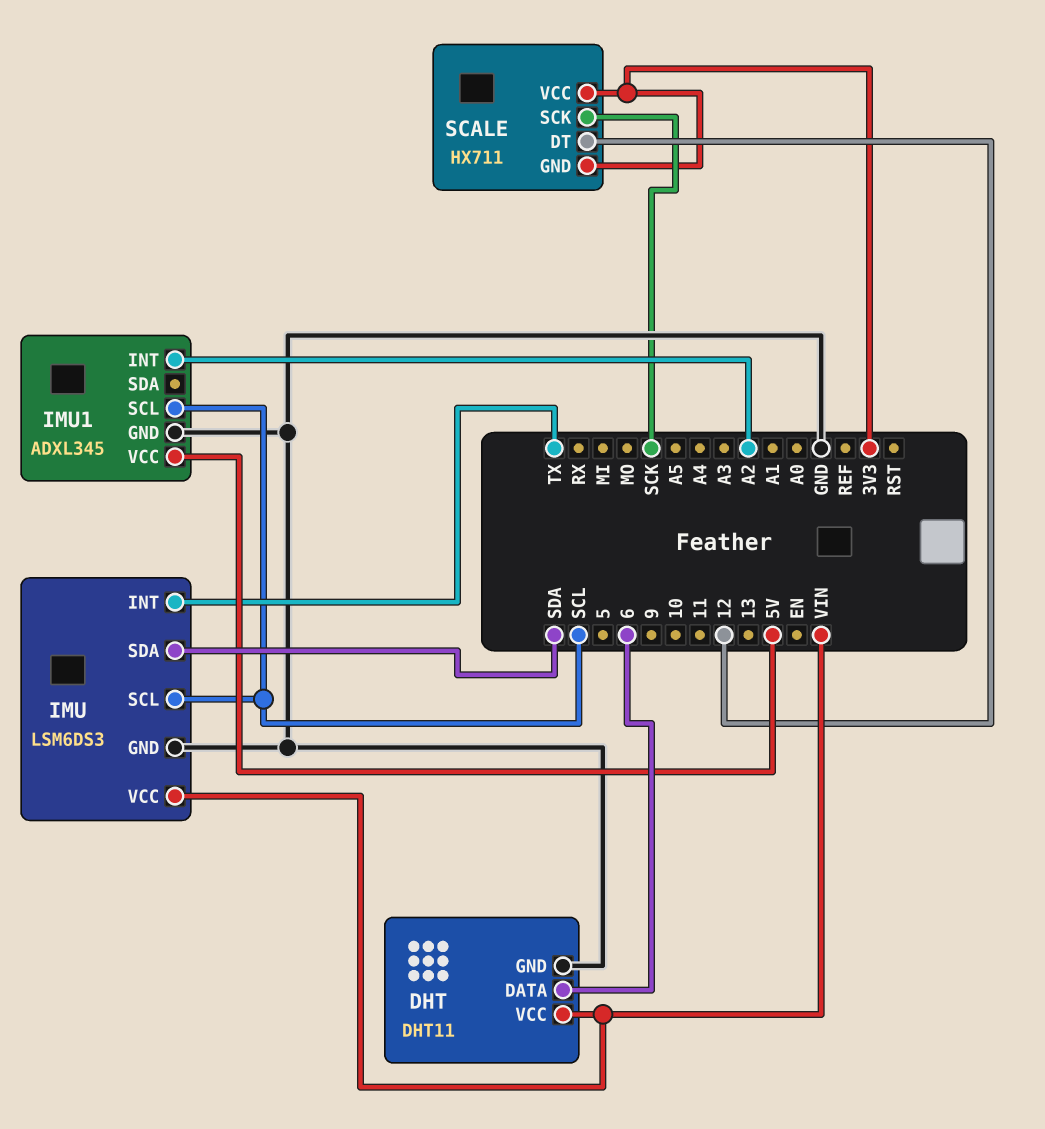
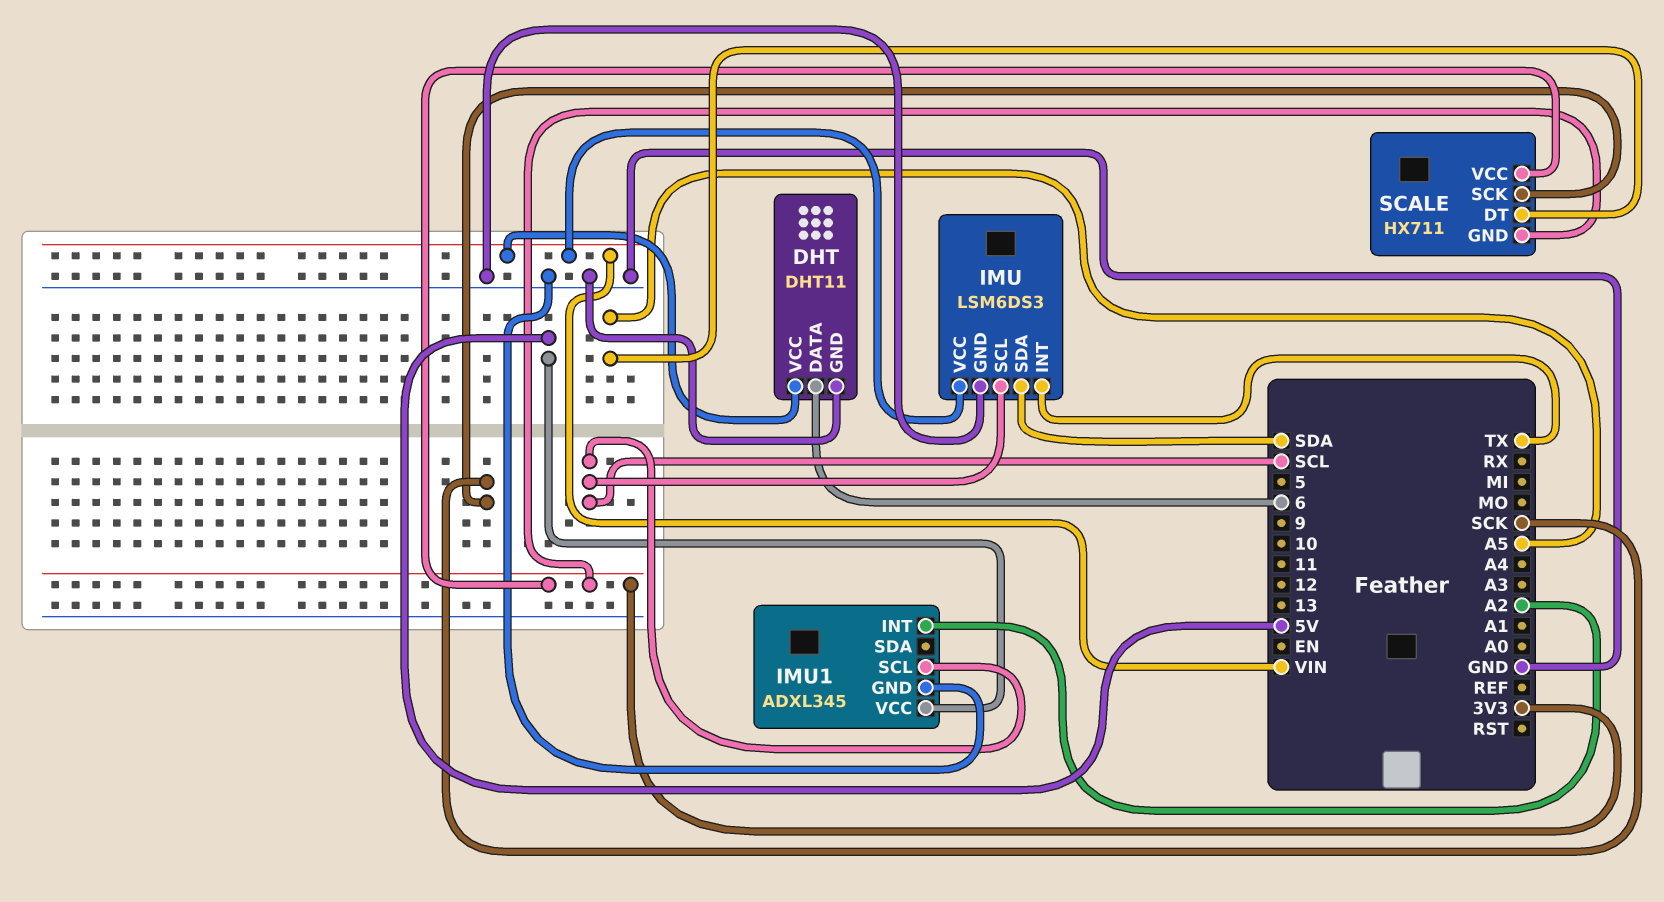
SCALE pin DT: 12 -> A5

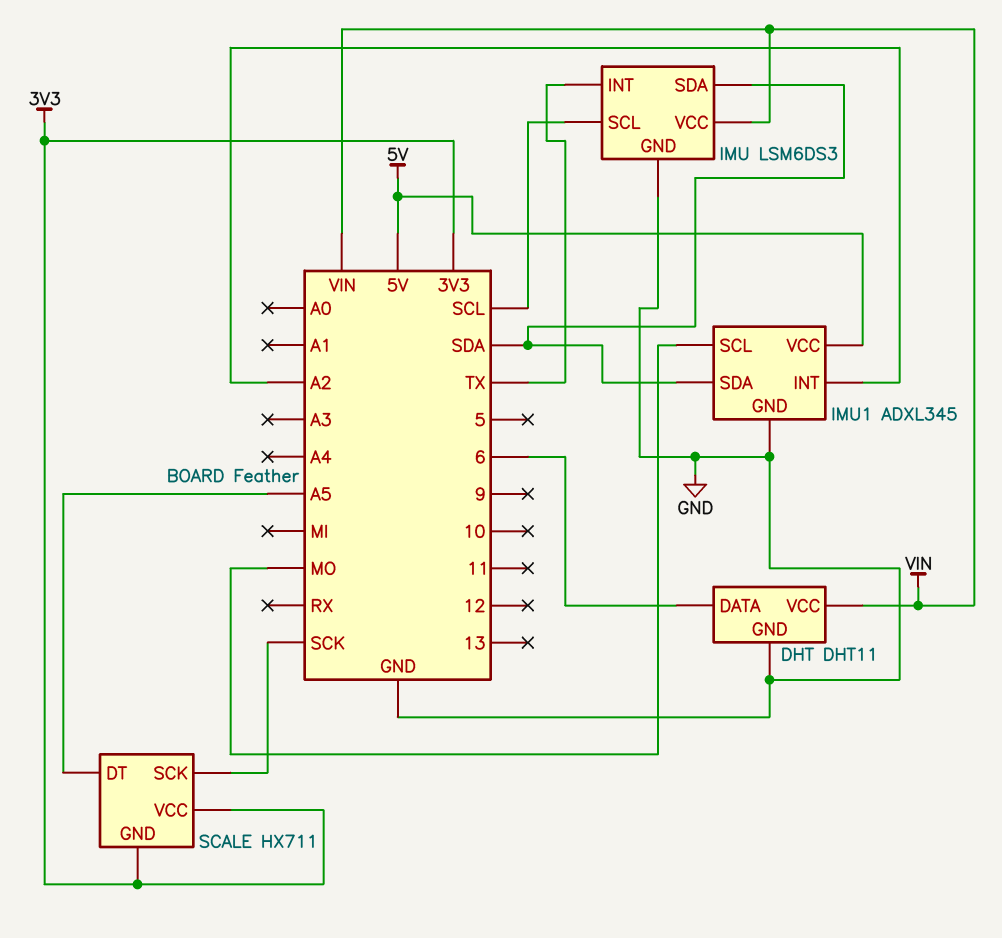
IMU1 pin SCL: SCL -> MO
IMU1 pin SDA: none -> SDA

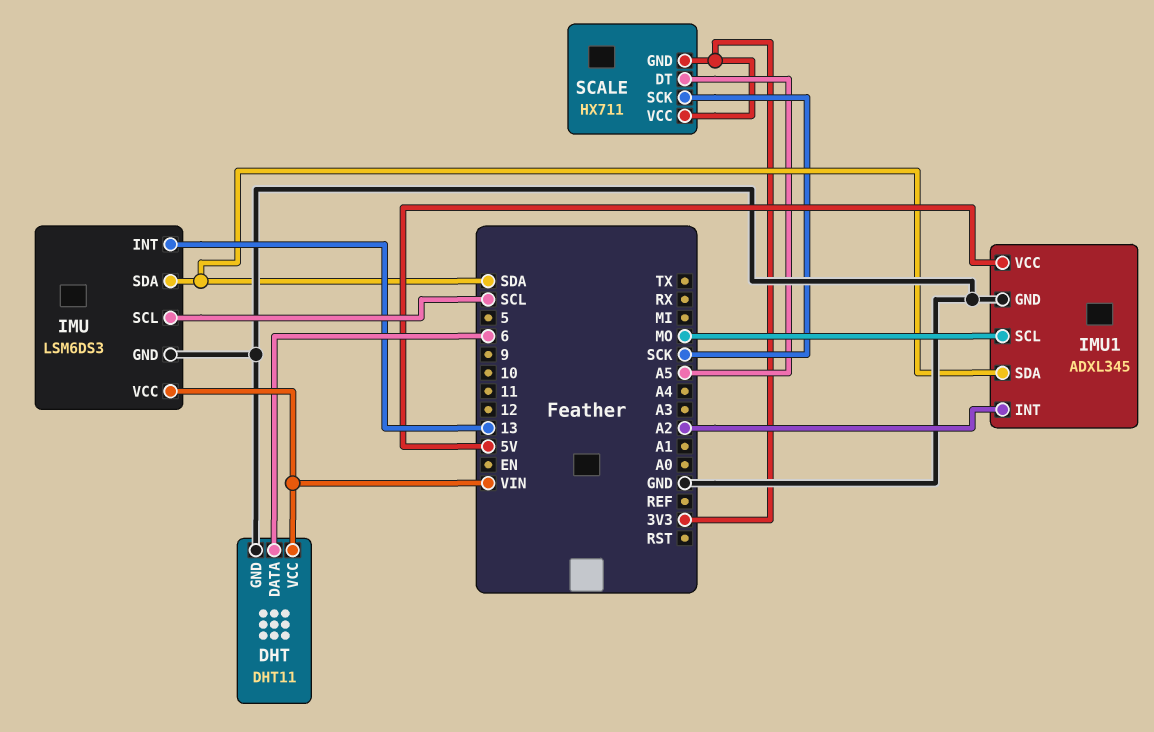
IMU pin INT: TX -> 13

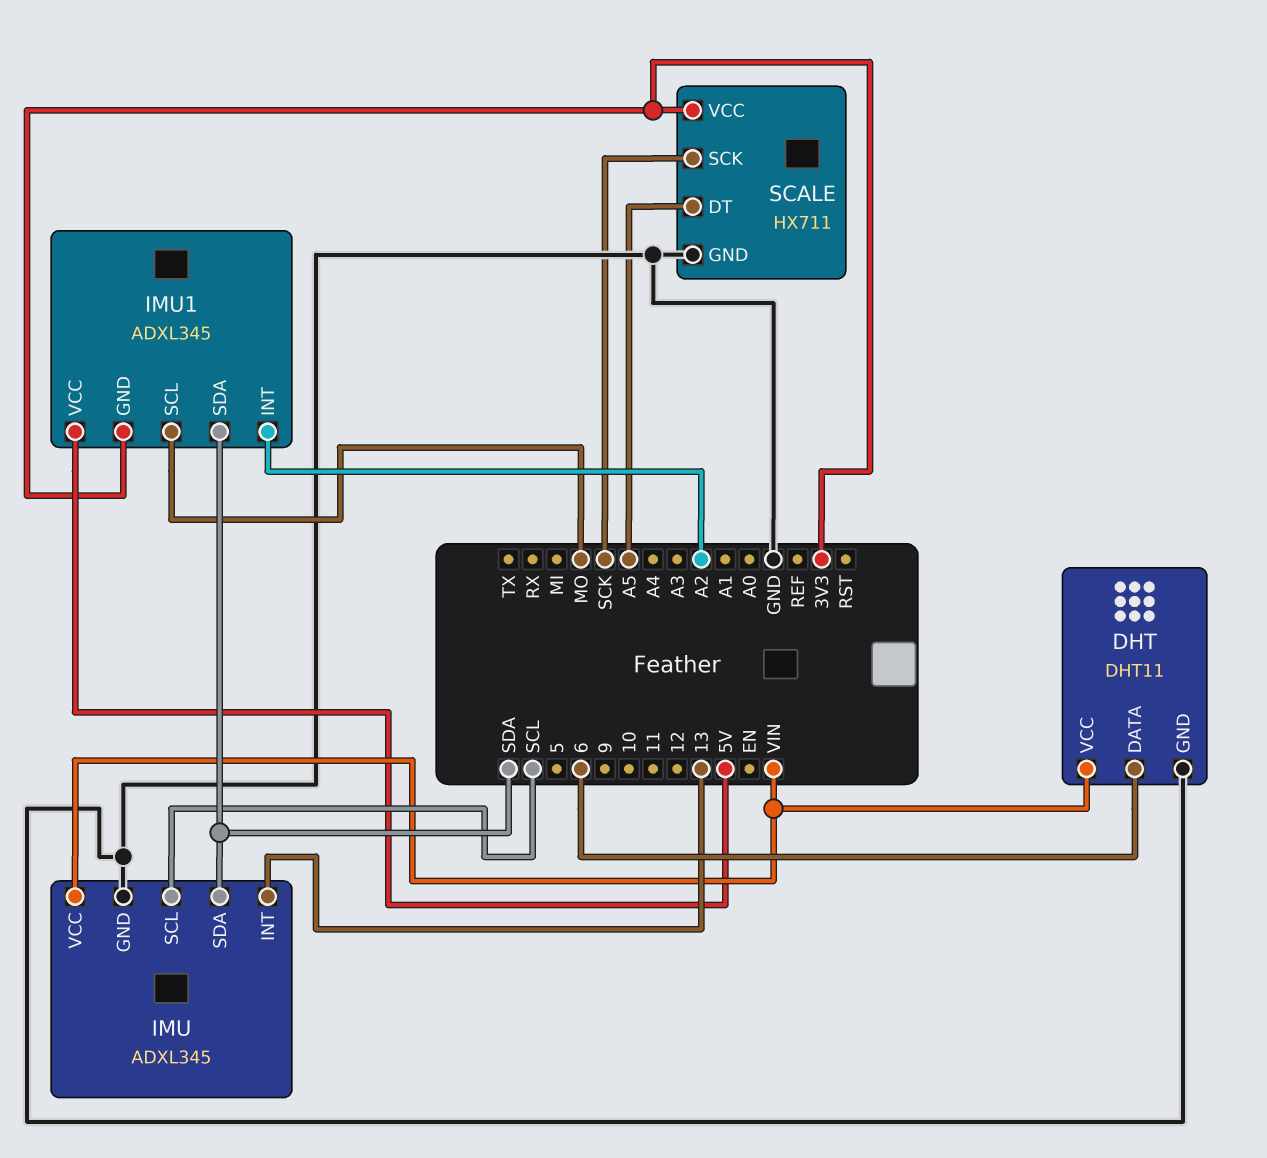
IMU: LSM6DS3 -> ADXL345
IMU1 pin GND: GND -> 3V3
SCALE pin GND: 3V3 -> GND

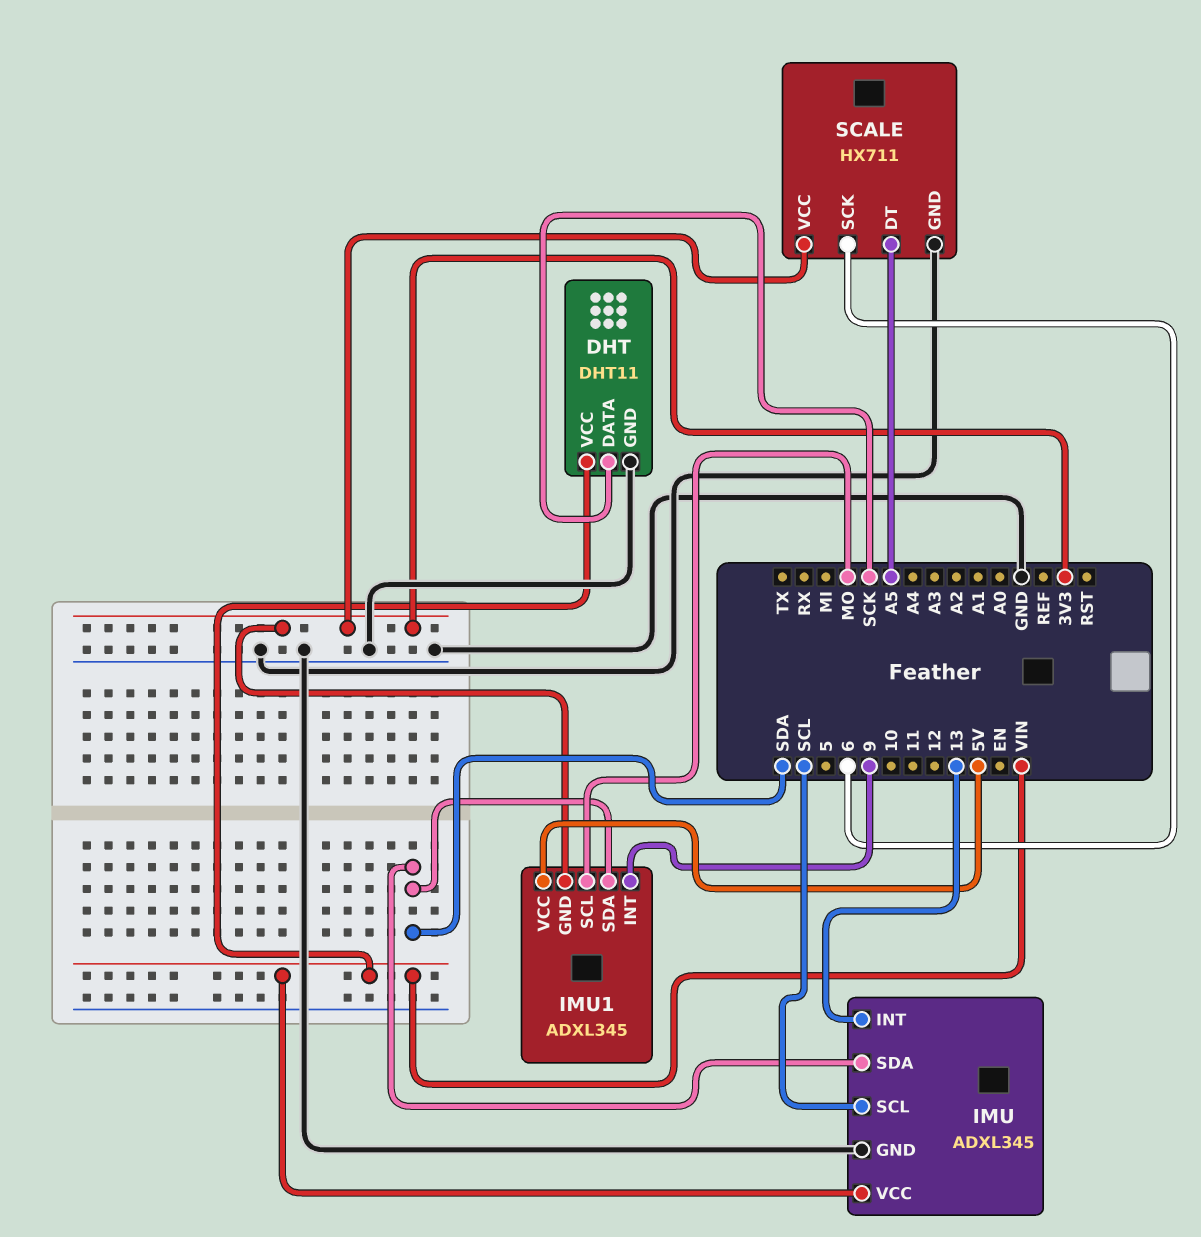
DHT pin DATA: 6 -> SCK
IMU1 pin INT: A2 -> 9
SCALE pin SCK: SCK -> 6

